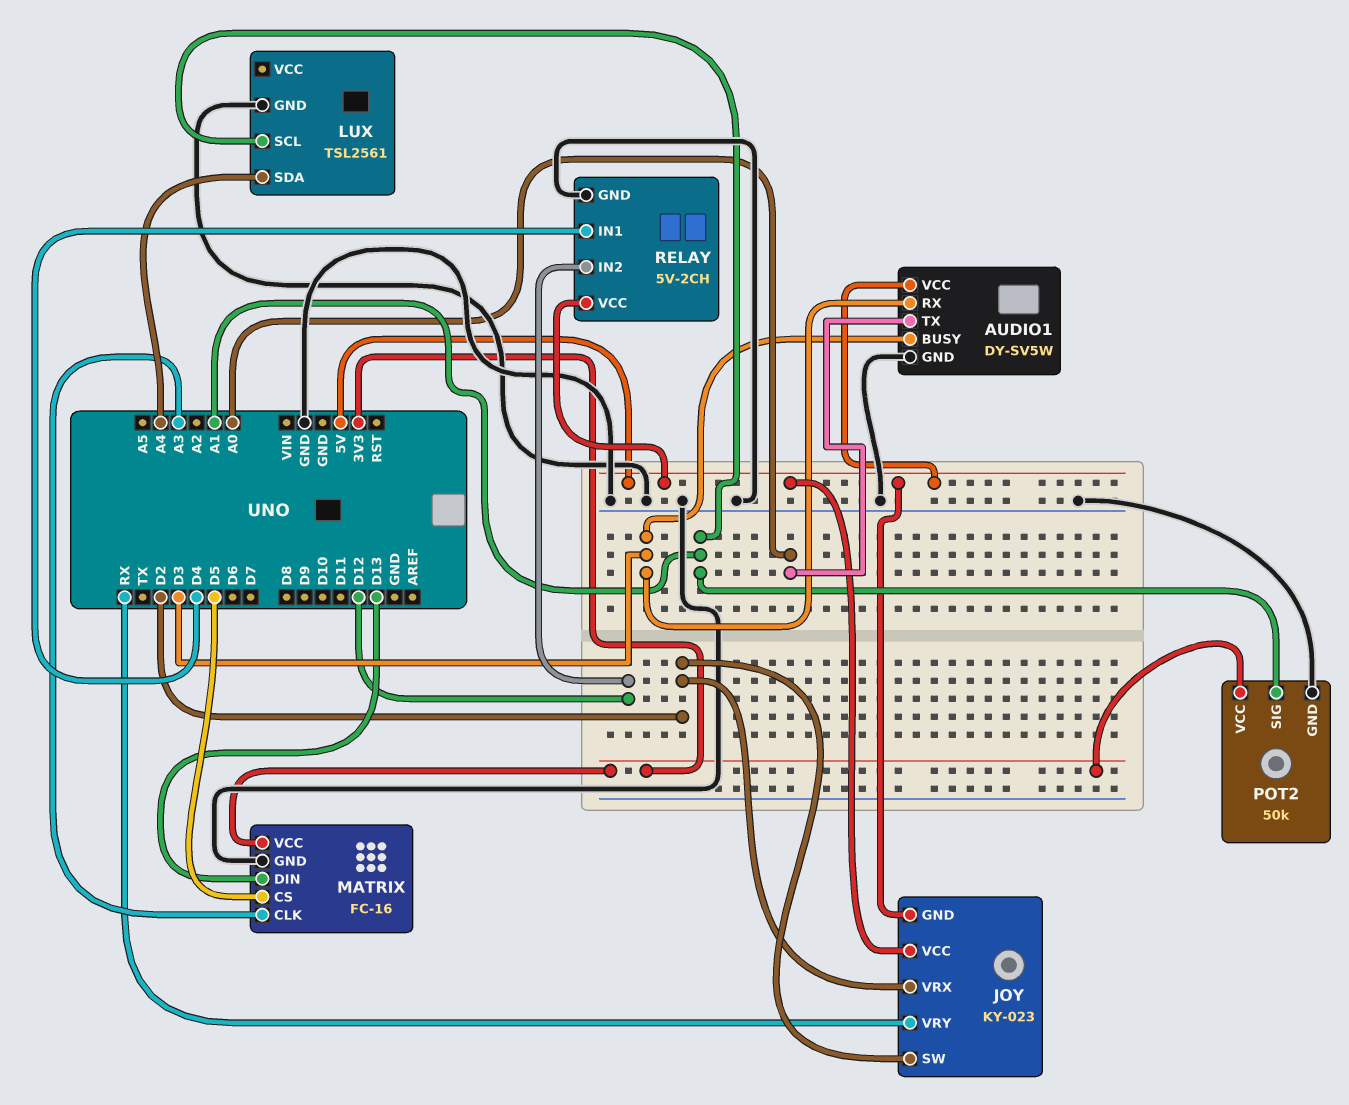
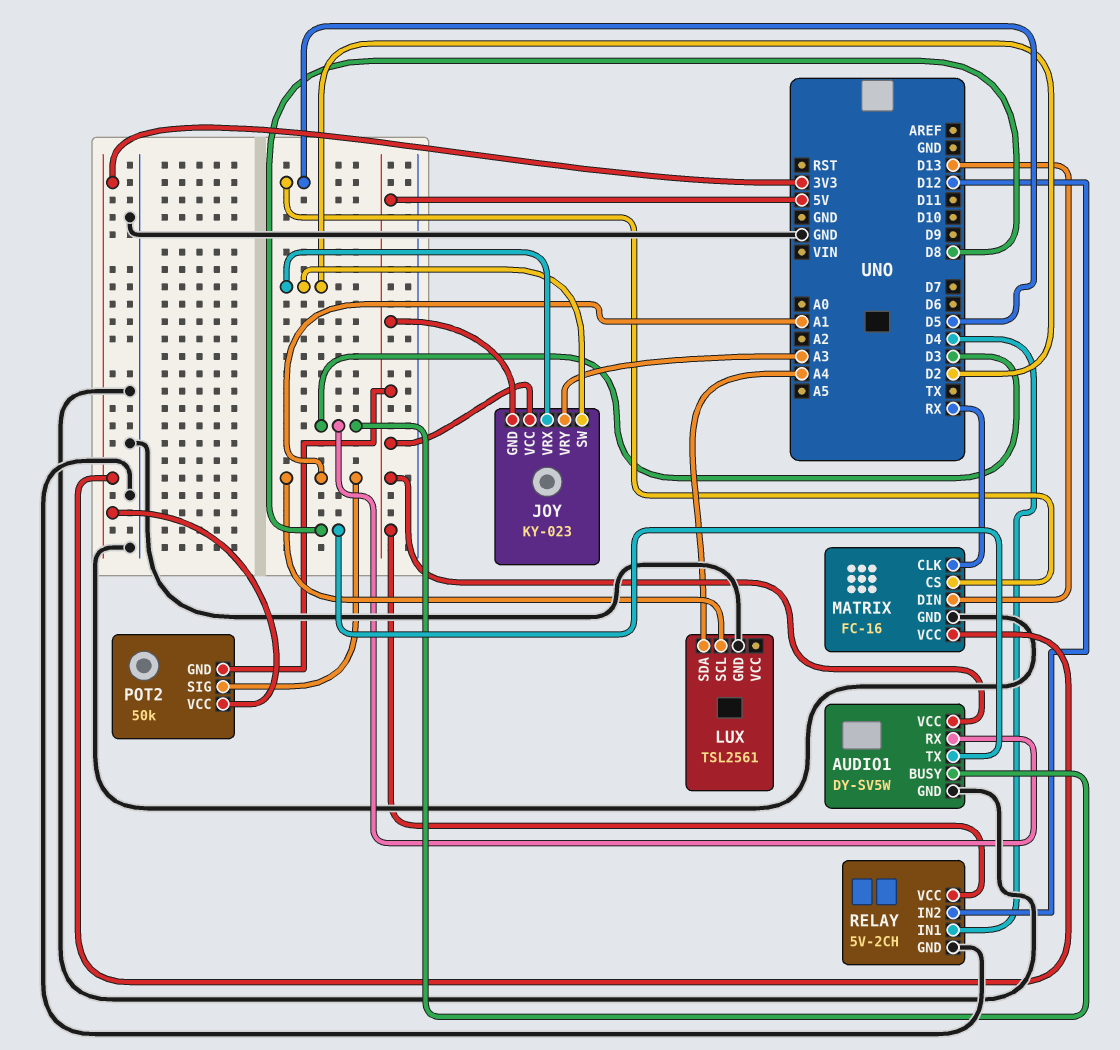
AUDIO1 pin TX: A0 -> D8
JOY pin VRY: RX -> A3
MATRIX pin CLK: A3 -> RX
POT2 pin GND: GND -> 5V

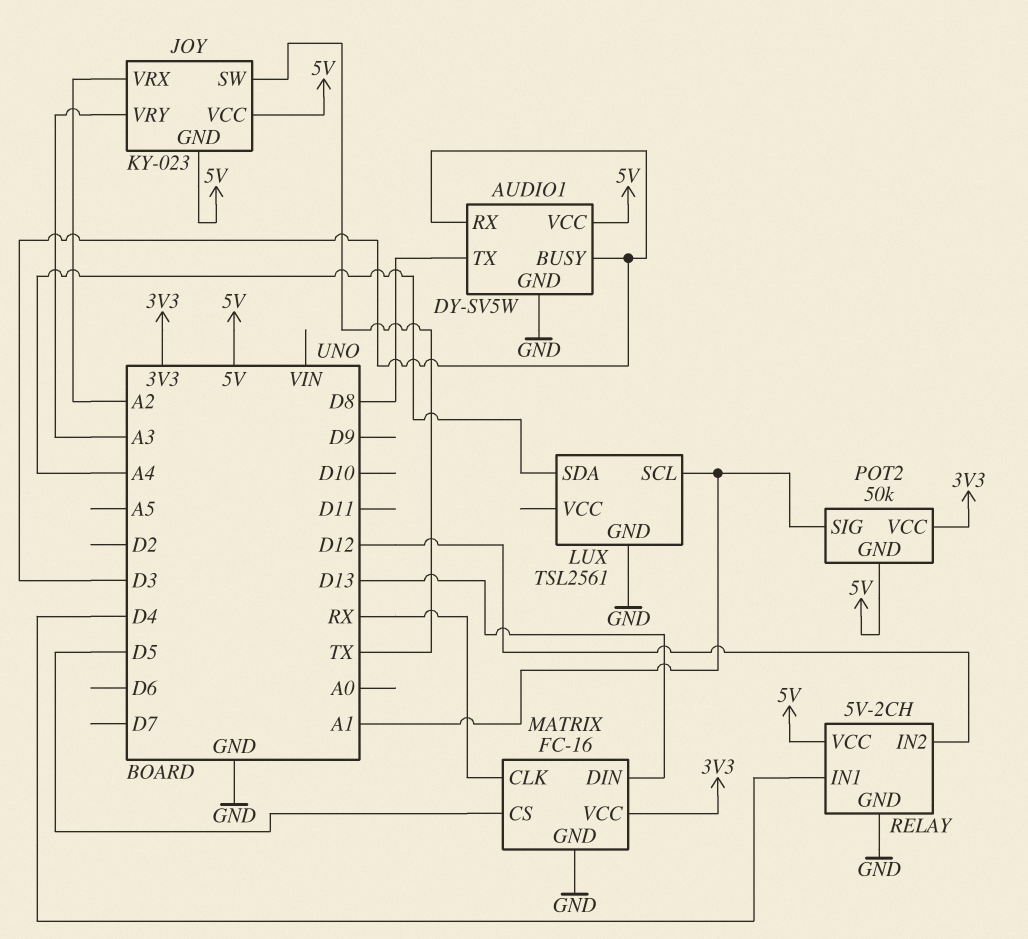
JOY pin SW: D2 -> TX
JOY pin VRX: D2 -> A2

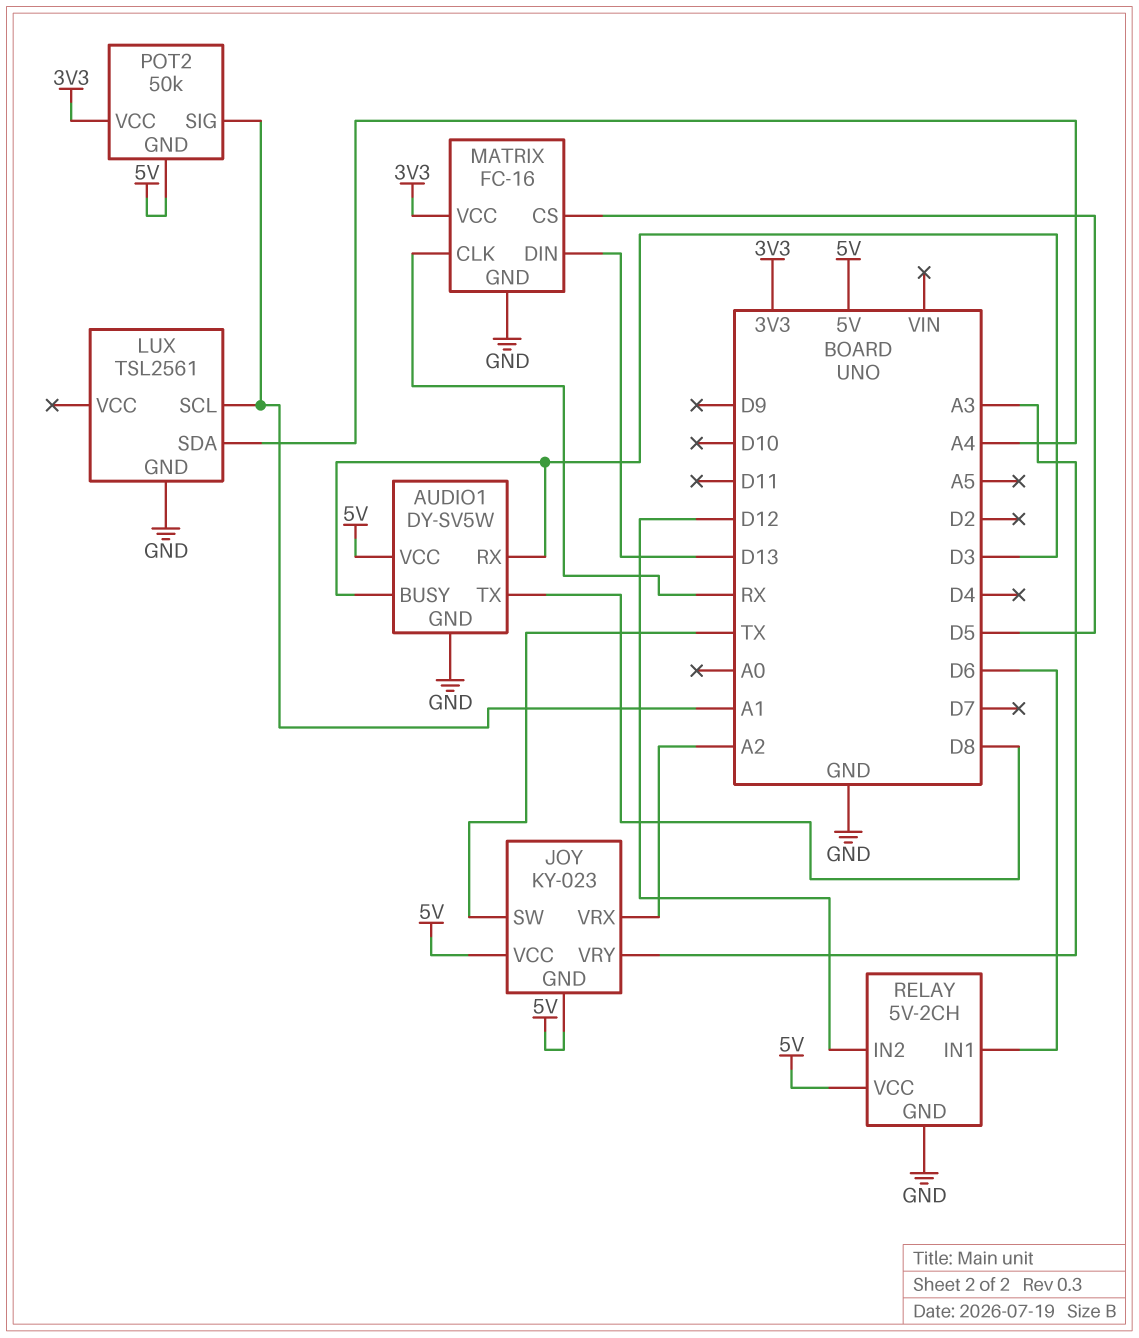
RELAY pin IN1: D4 -> D6

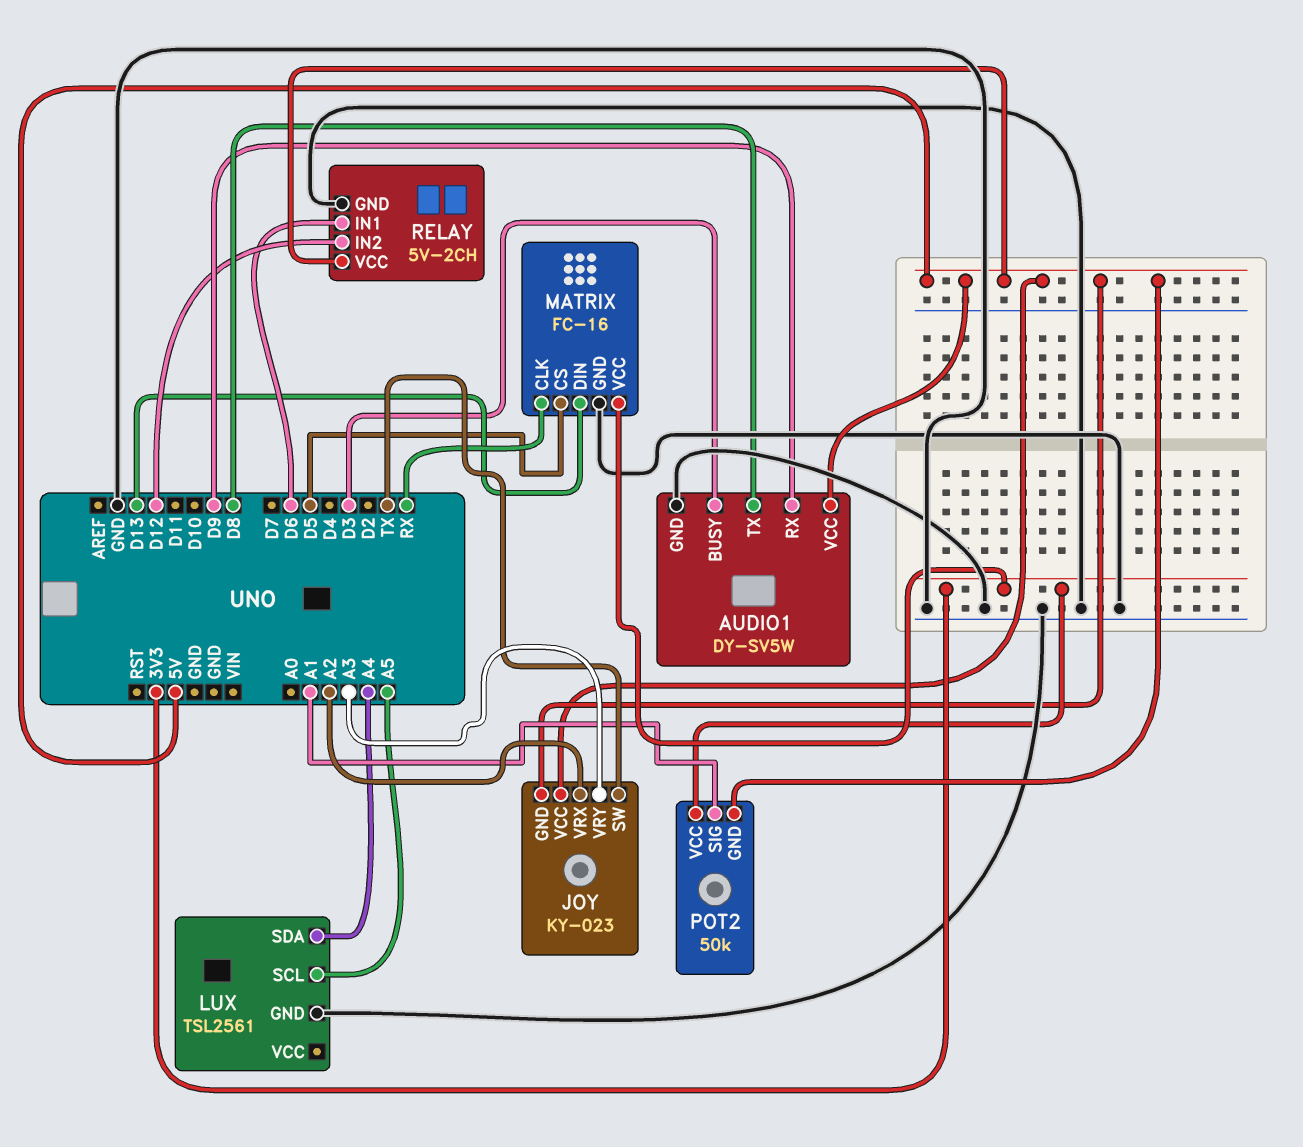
AUDIO1 pin RX: D3 -> D9
LUX pin SCL: A1 -> A5

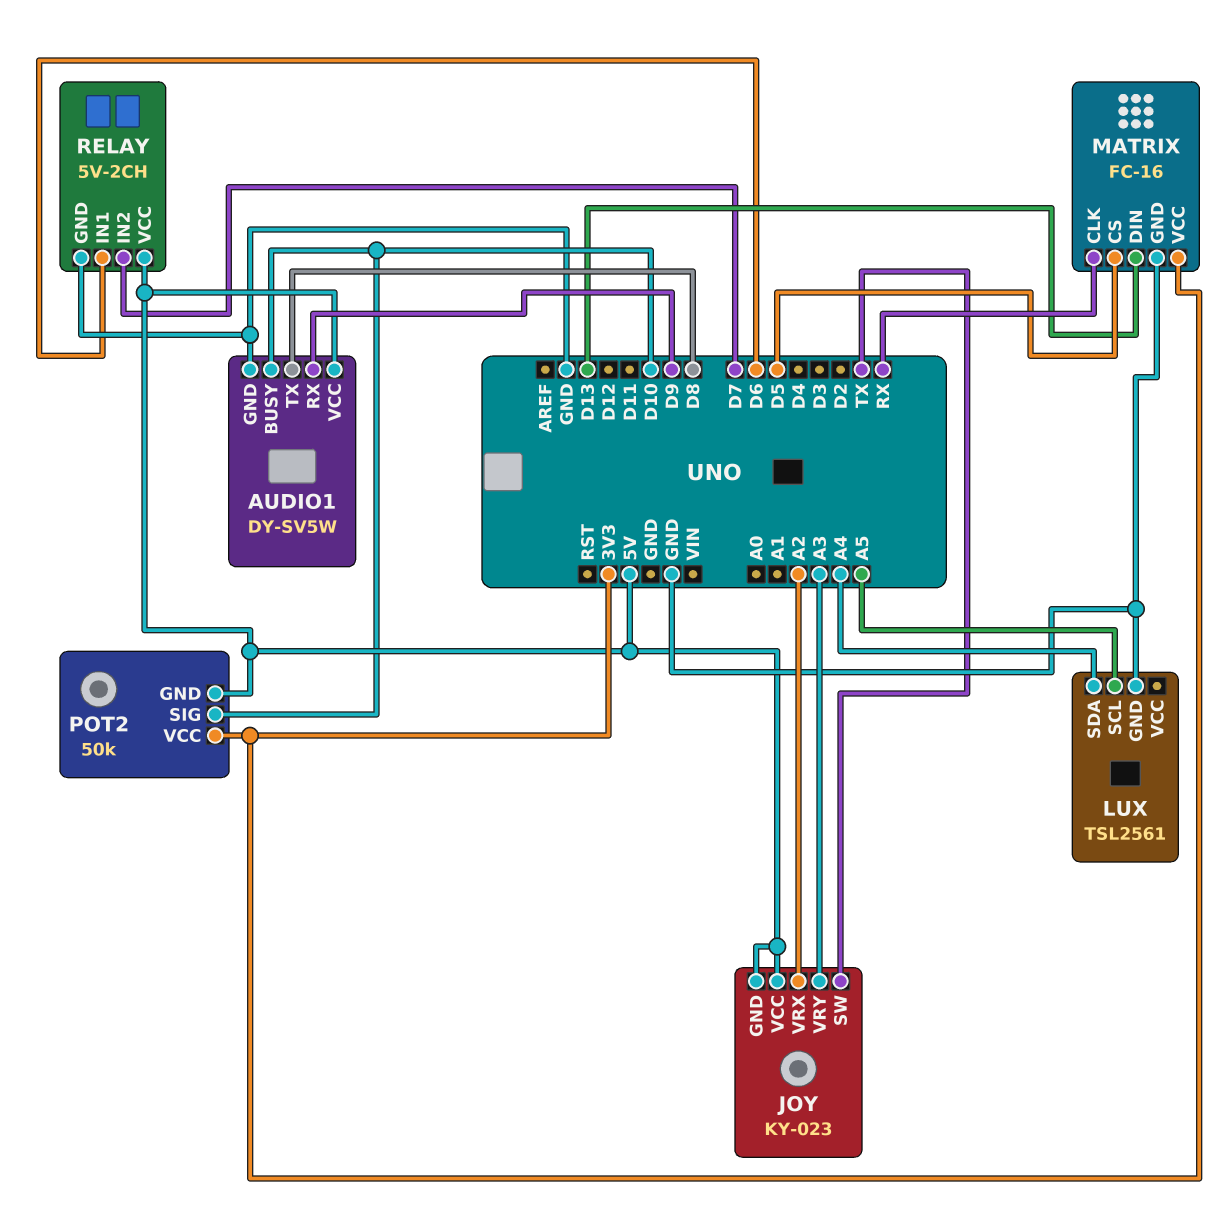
AUDIO1 pin BUSY: D3 -> D10
POT2 pin SIG: A1 -> D10
RELAY pin IN2: D12 -> D7

